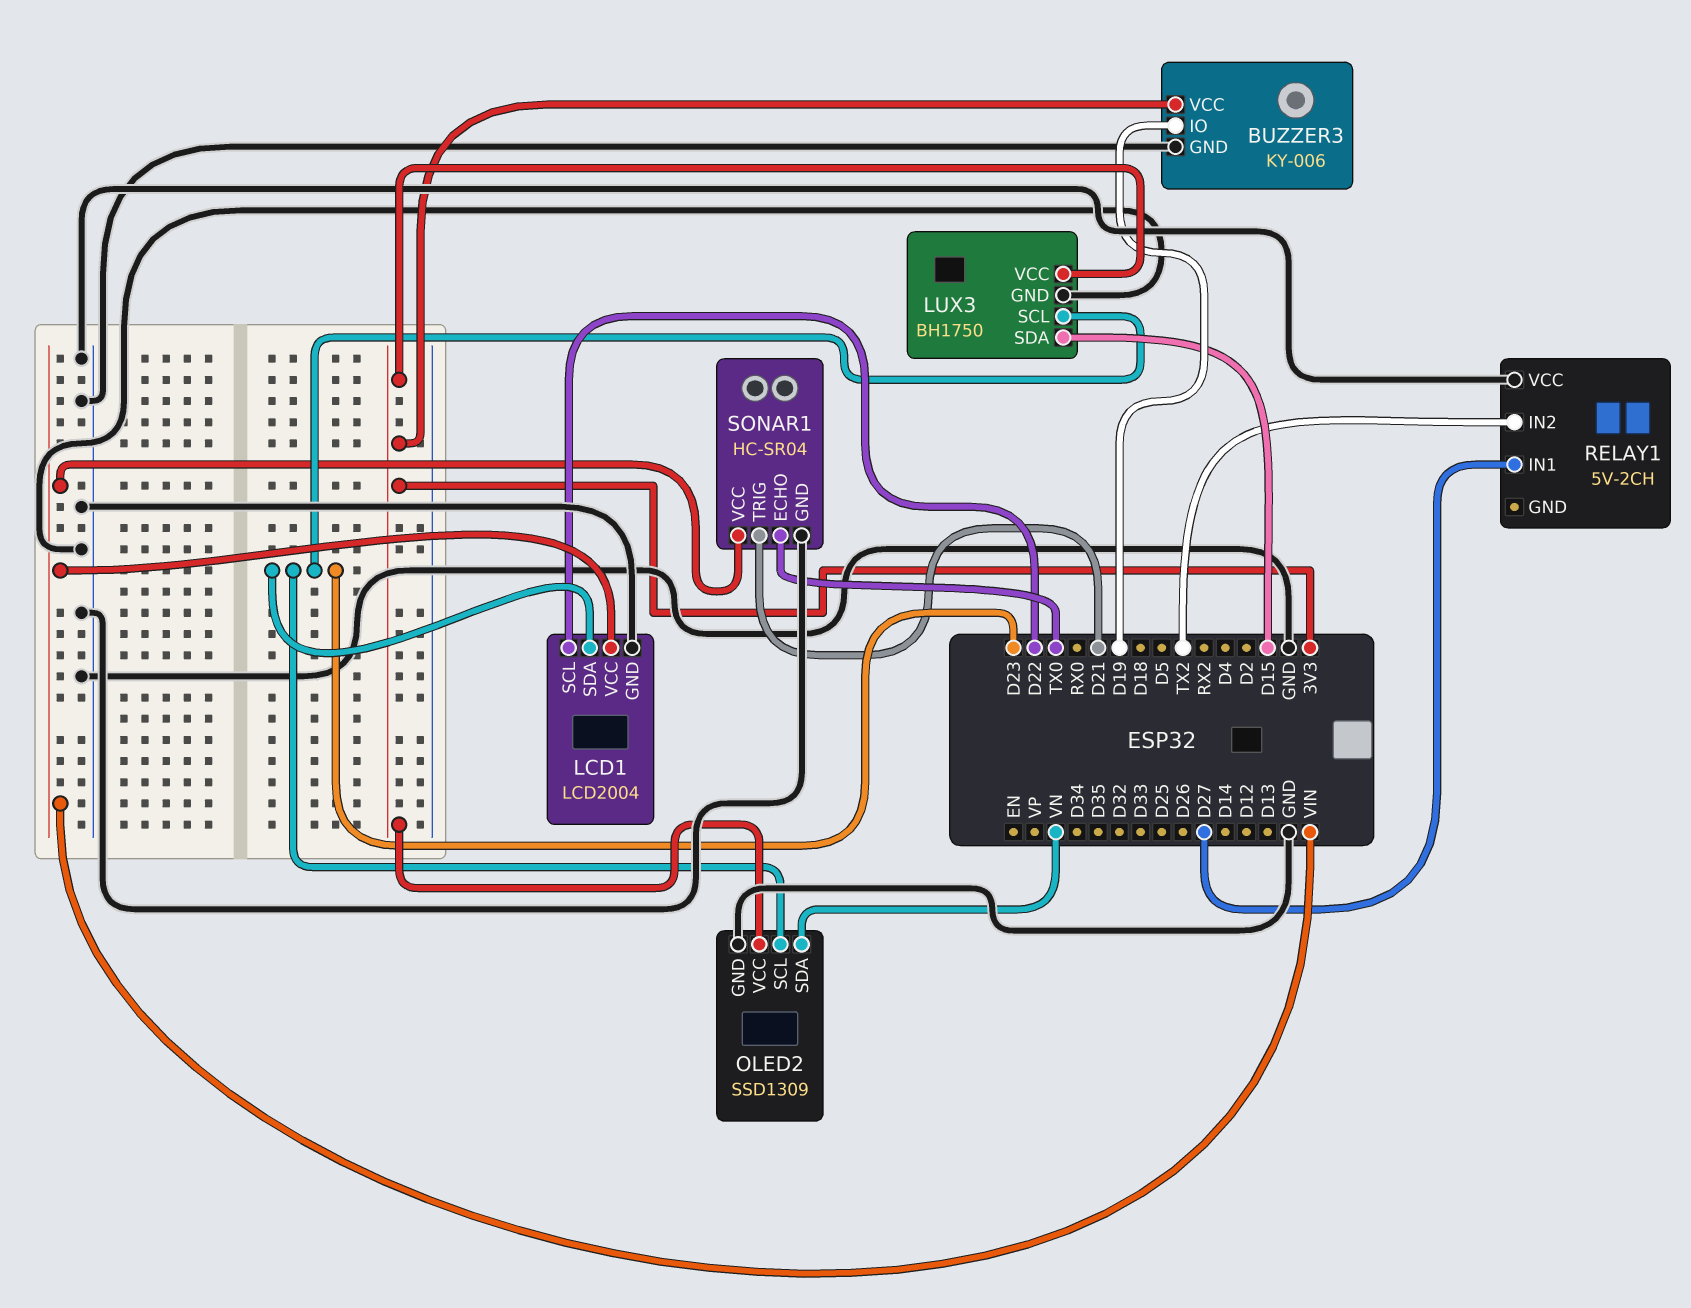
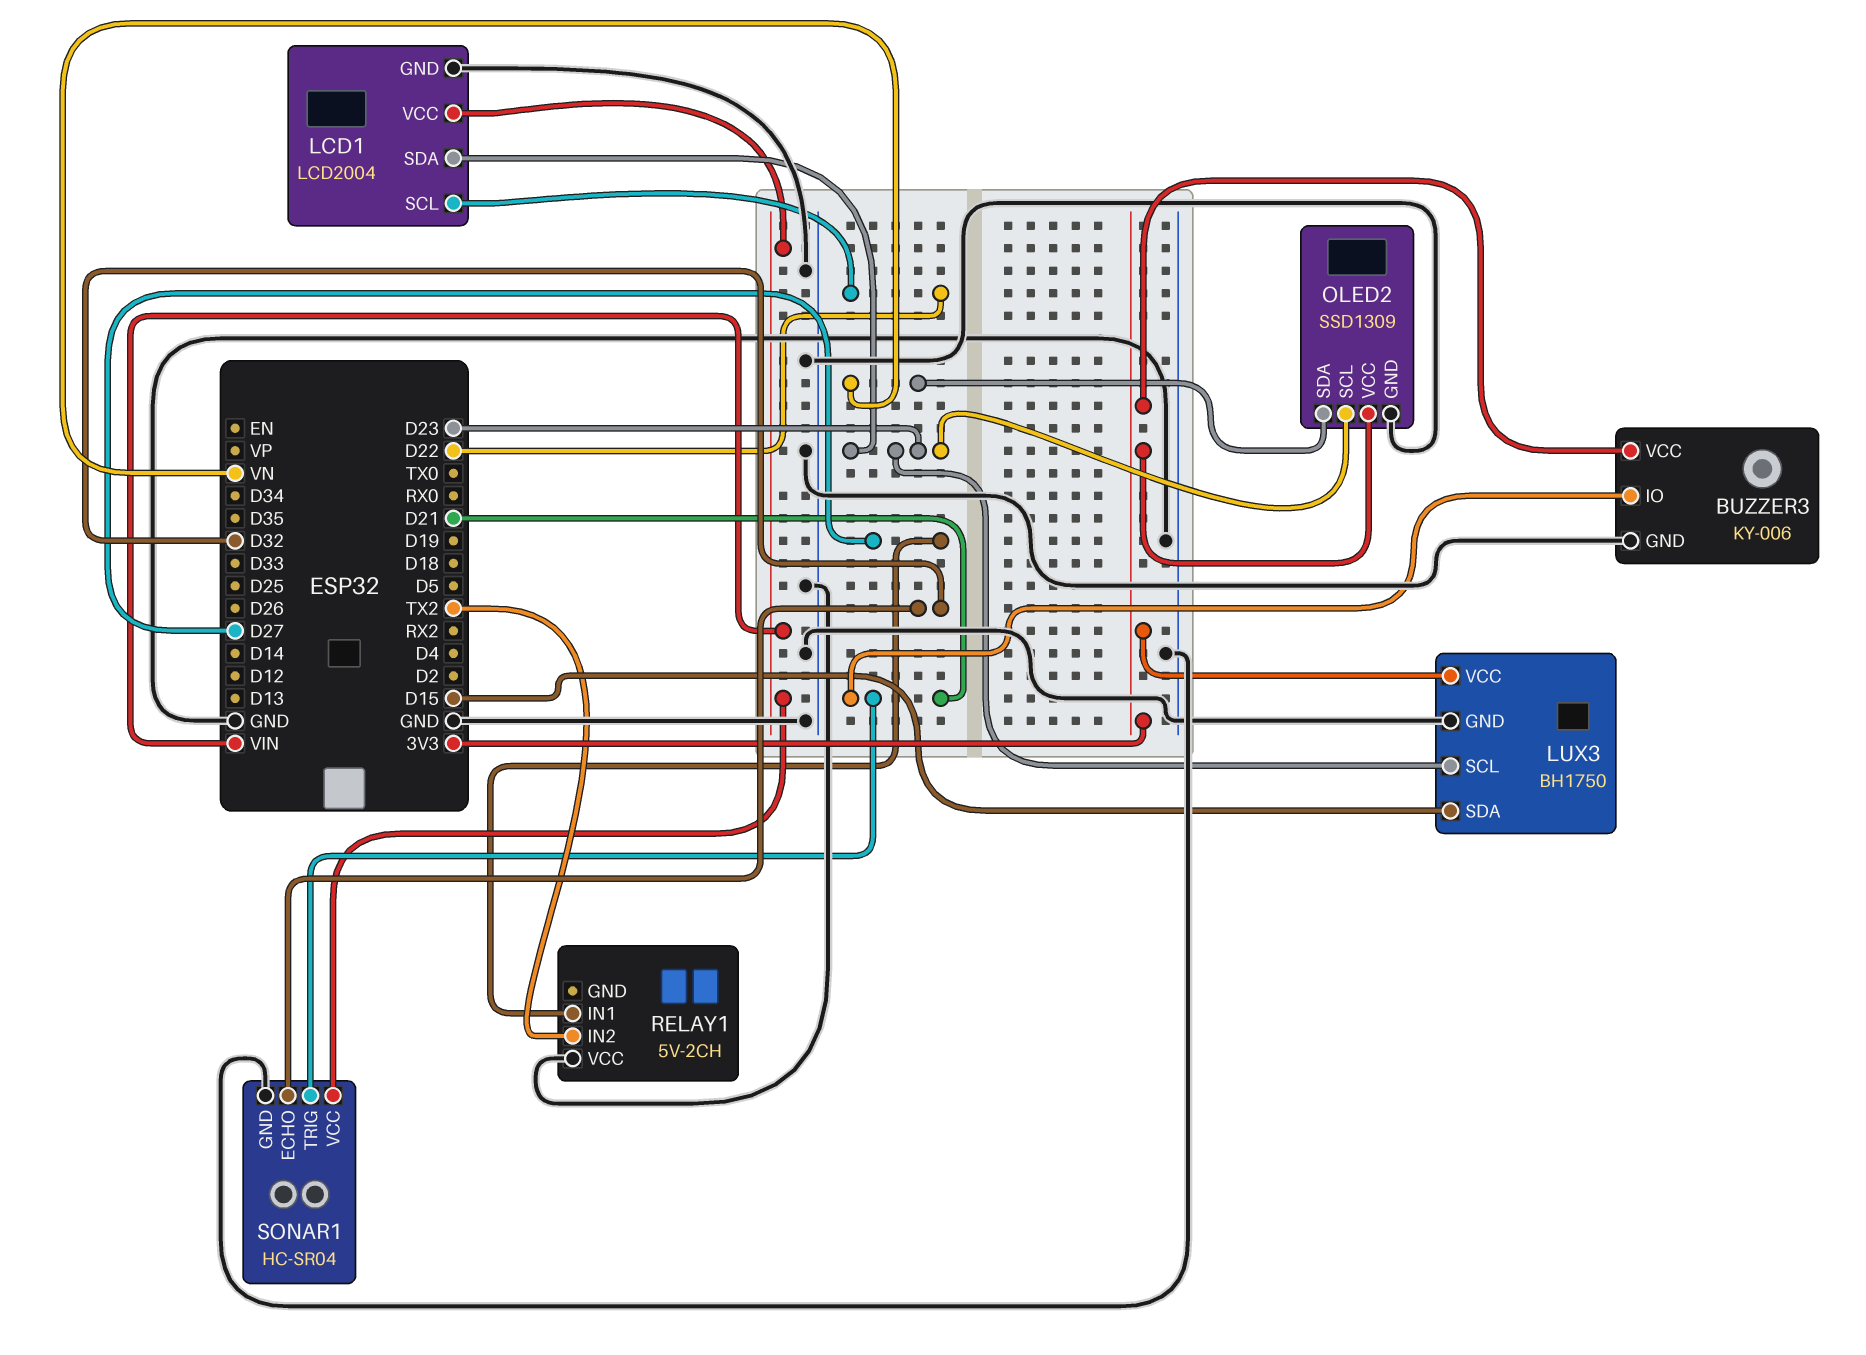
BUZZER3 pin IO: D19 -> D21
SONAR1 pin ECHO: TX0 -> D32

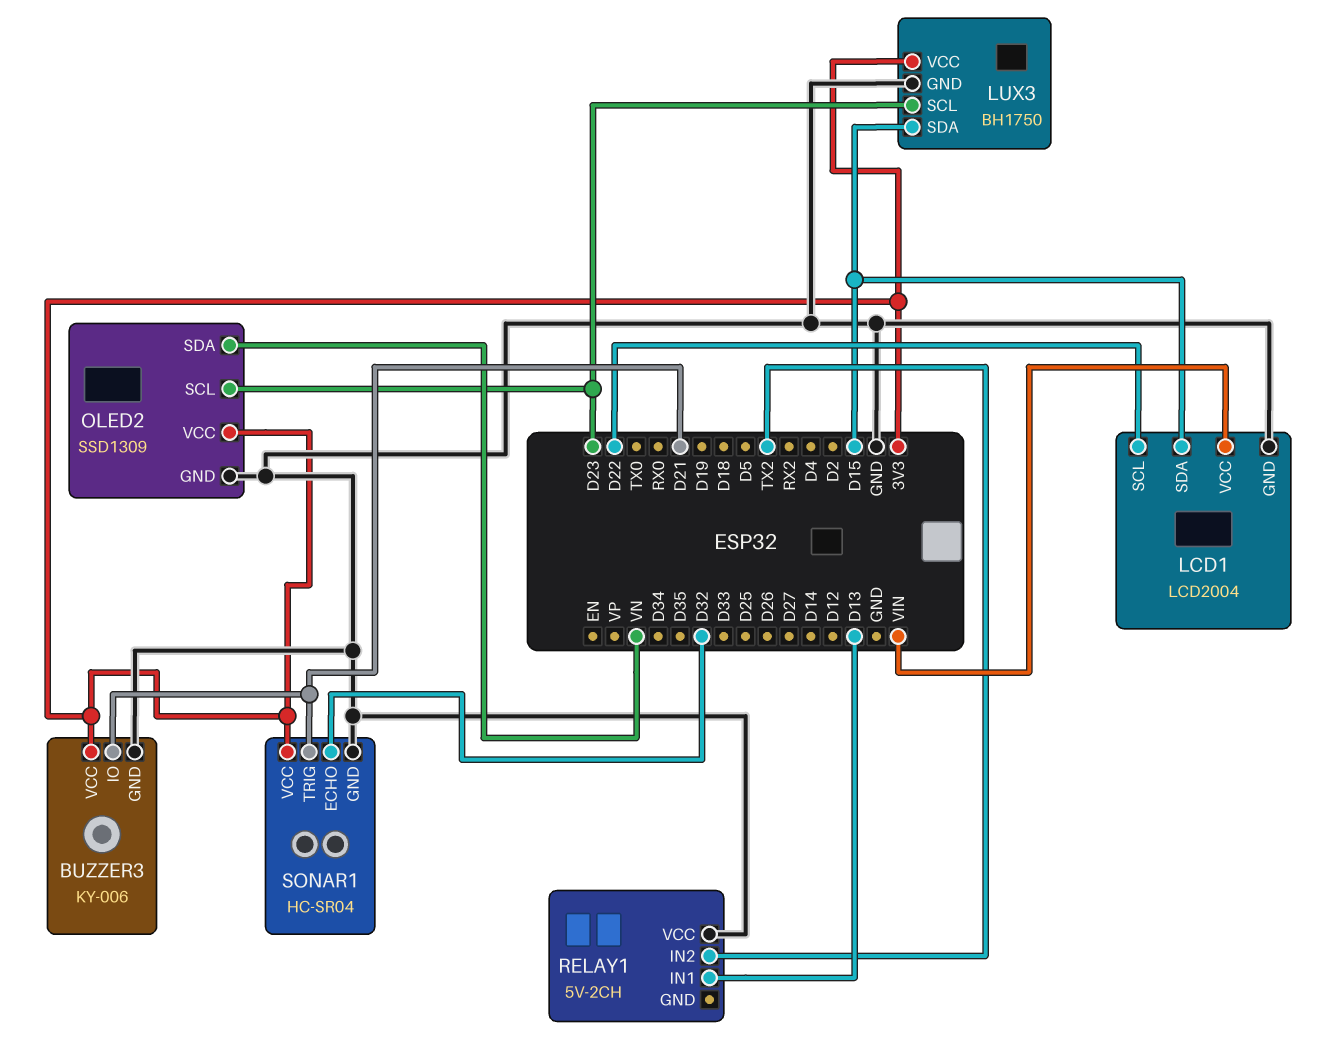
LCD1 pin SDA: D23 -> D15
RELAY1 pin IN1: D27 -> D13
SONAR1 pin VCC: VIN -> 3V3

